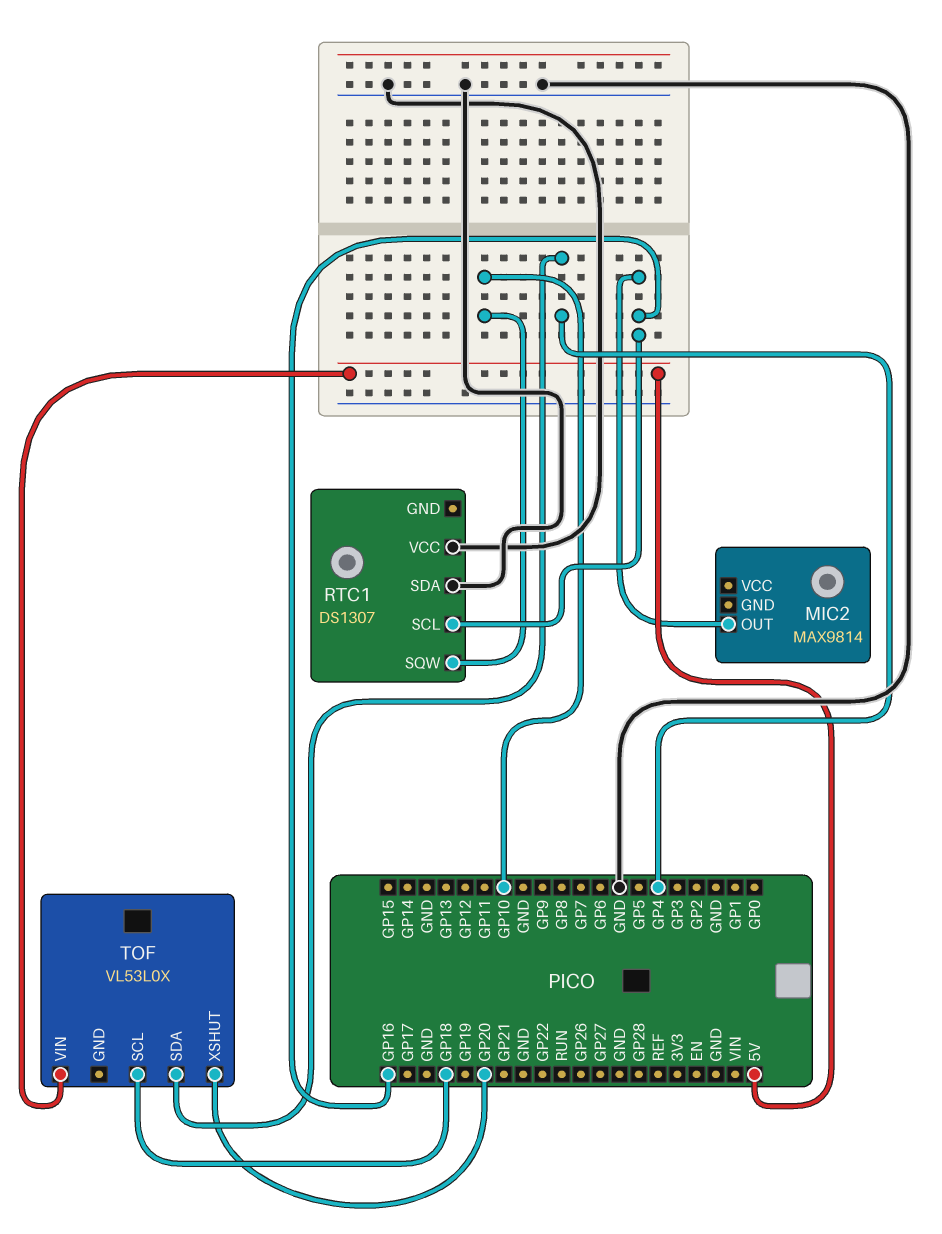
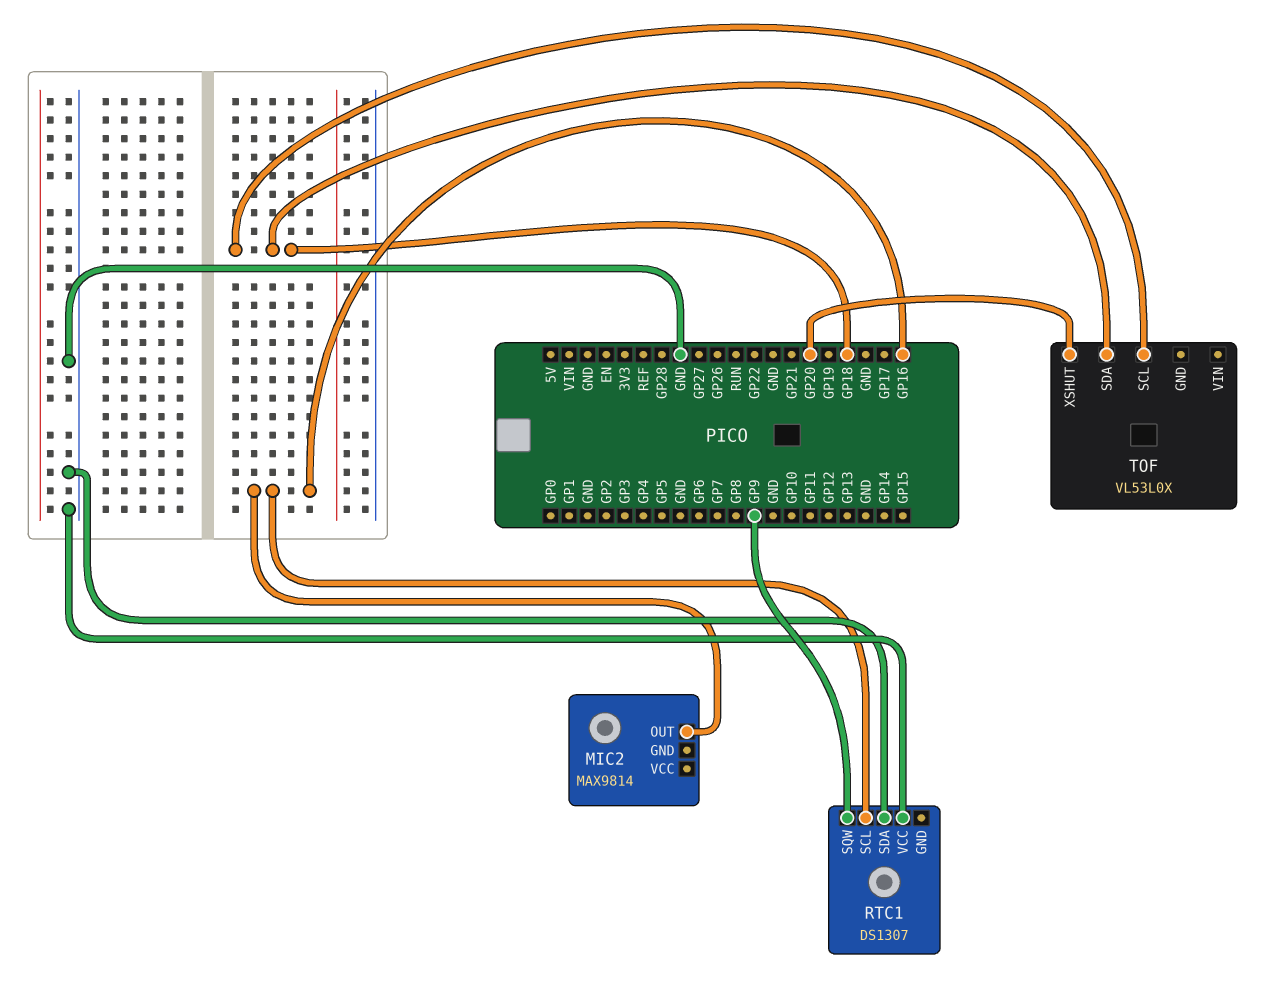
RTC1 pin SQW: GP10 -> GP9
TOF pin SDA: GP4 -> GP18
TOF pin VIN: 5V -> none

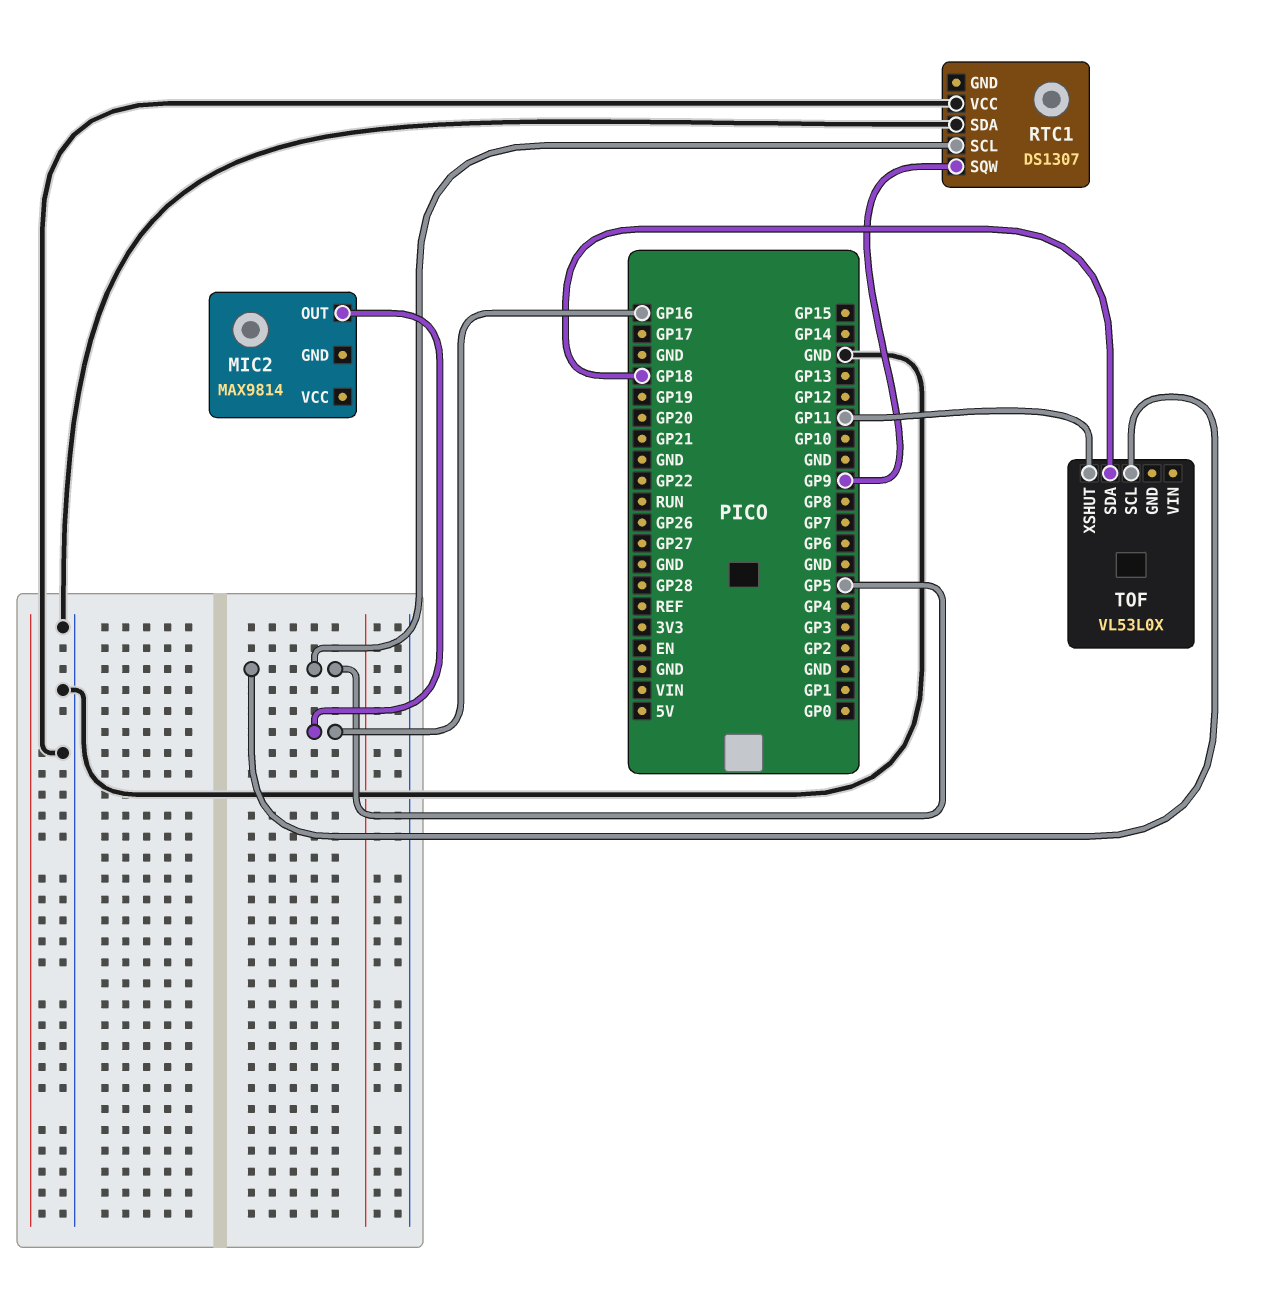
RTC1 pin SCL: GP16 -> GP5
TOF pin SCL: GP18 -> GP5
TOF pin XSHUT: GP20 -> GP11

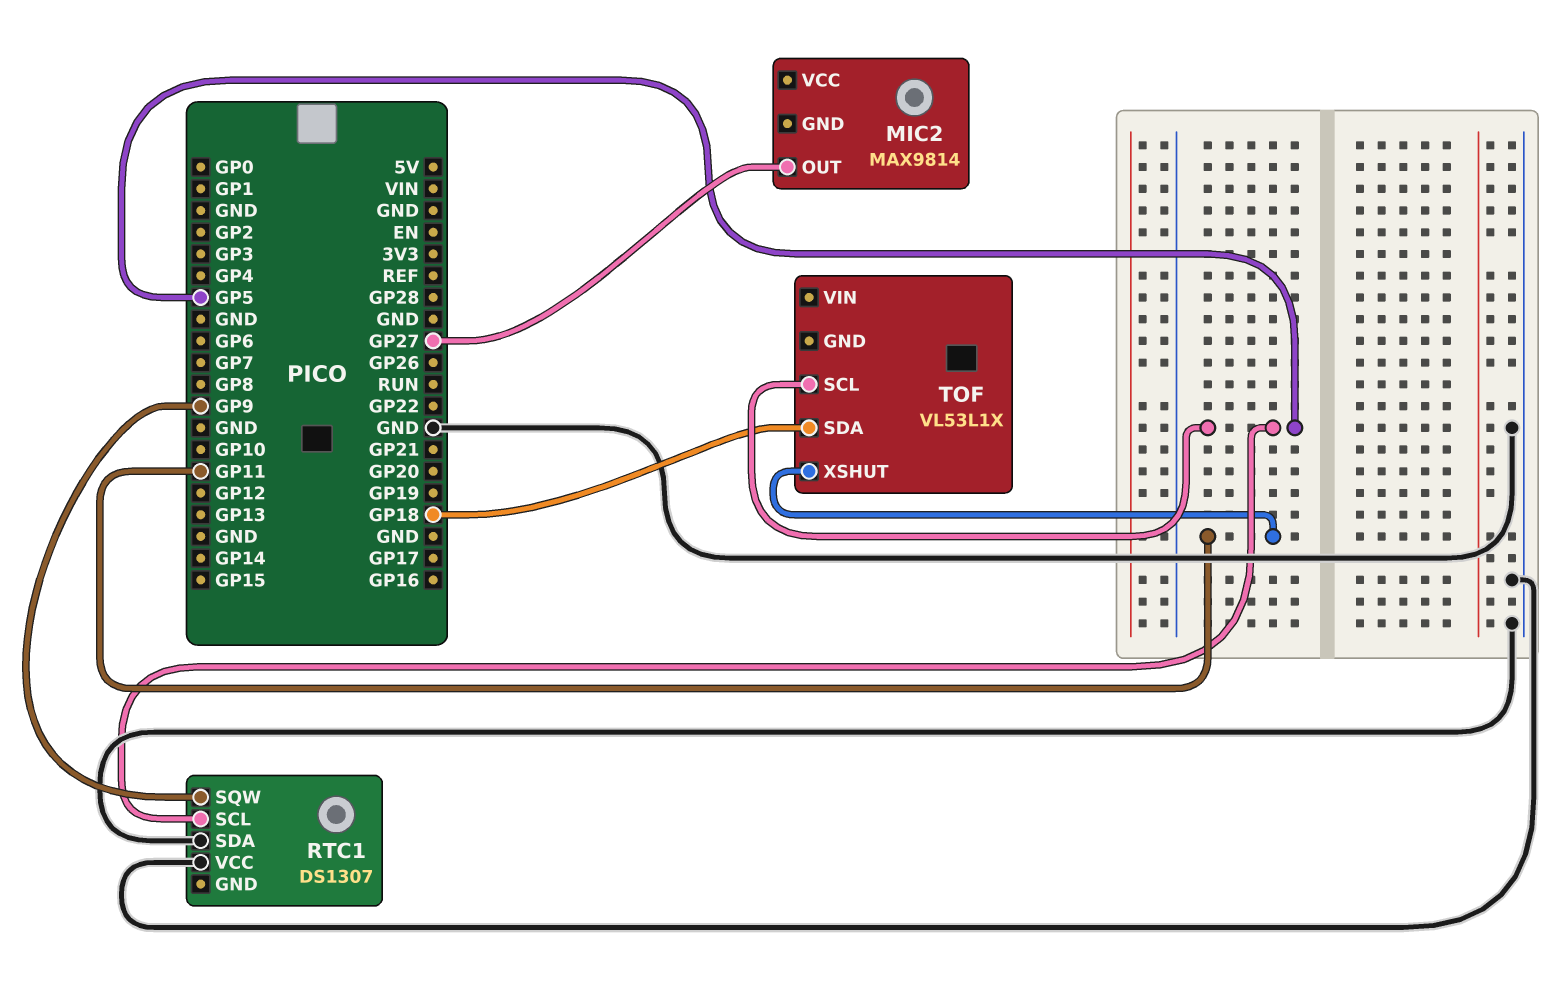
MIC2 pin OUT: GP16 -> GP27
TOF: VL53L0X -> VL53L1X

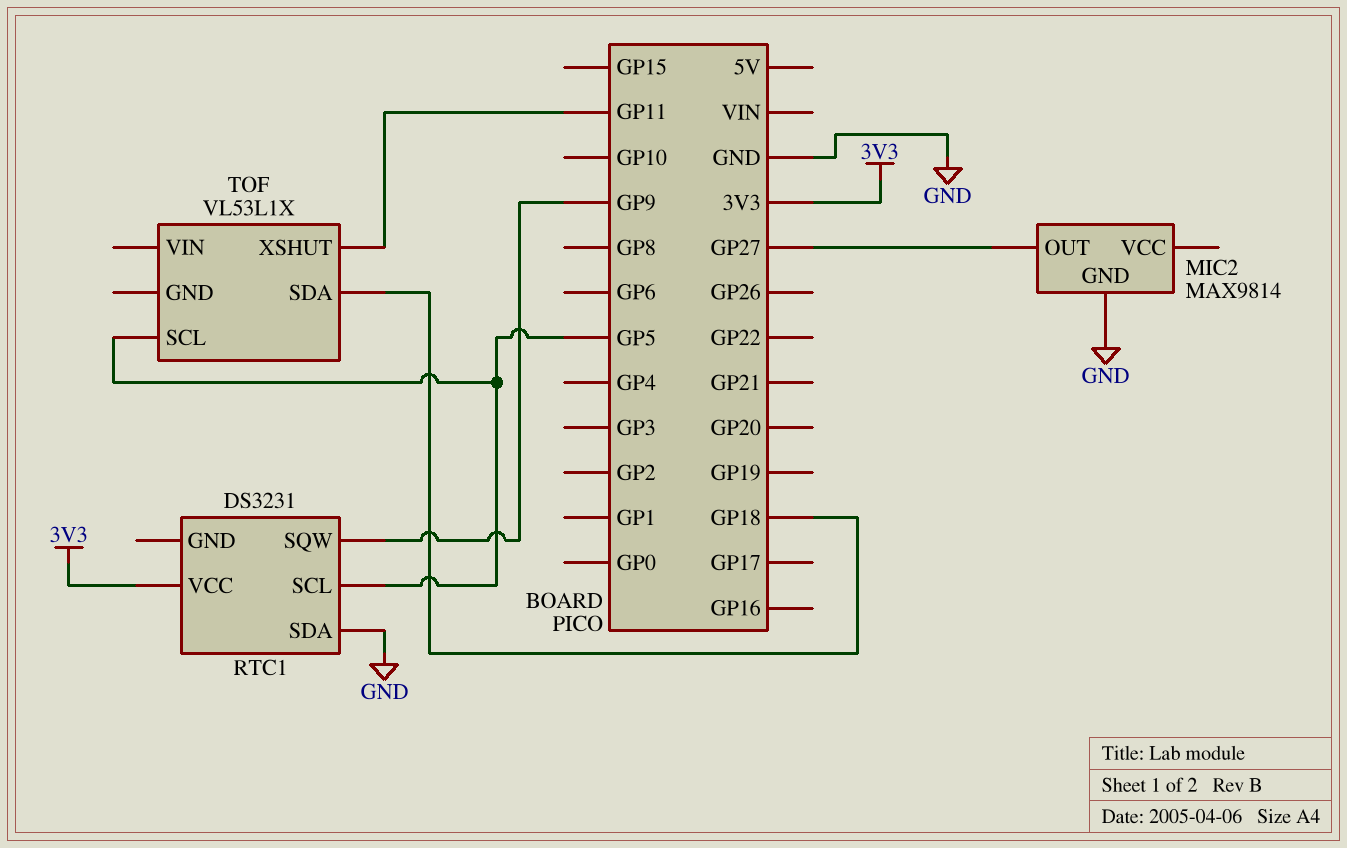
MIC2 pin GND: none -> GND
RTC1: DS1307 -> DS3231
RTC1 pin VCC: GND -> 3V3

